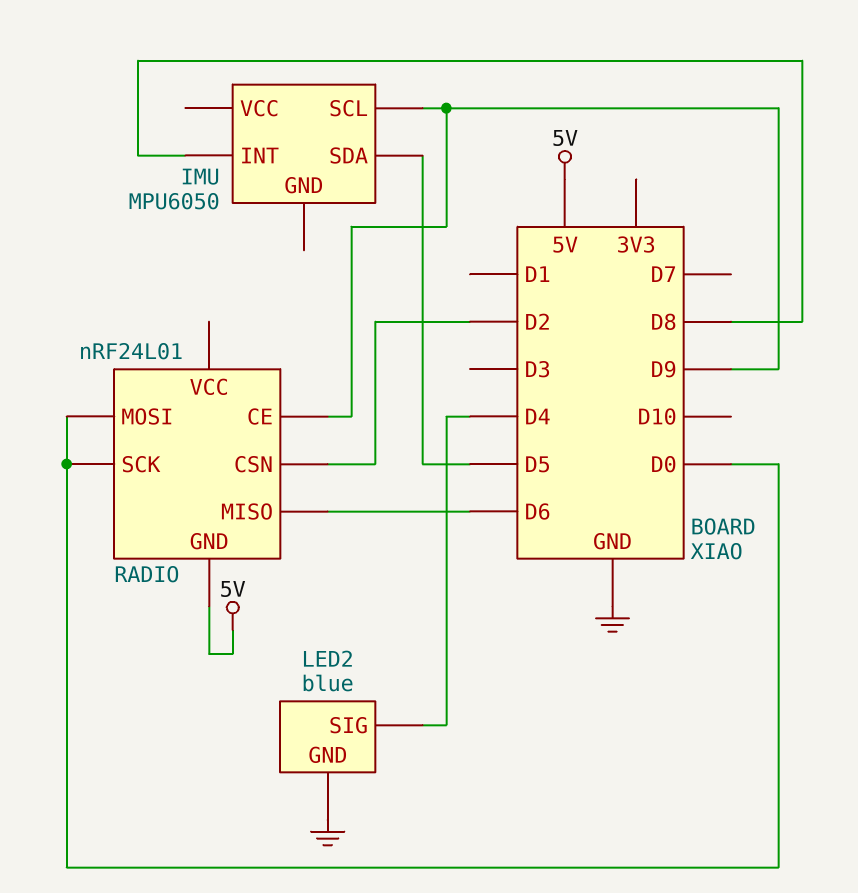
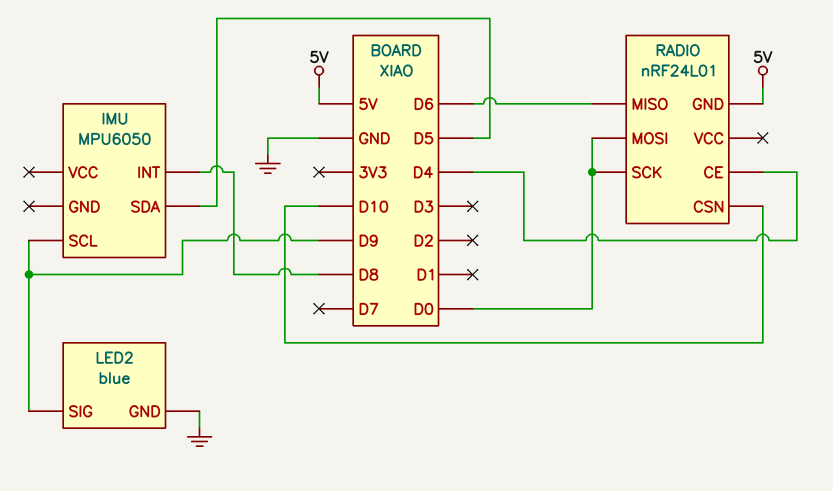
LED2 pin SIG: D4 -> D9
RADIO pin CE: D9 -> D4
RADIO pin CSN: D2 -> D10

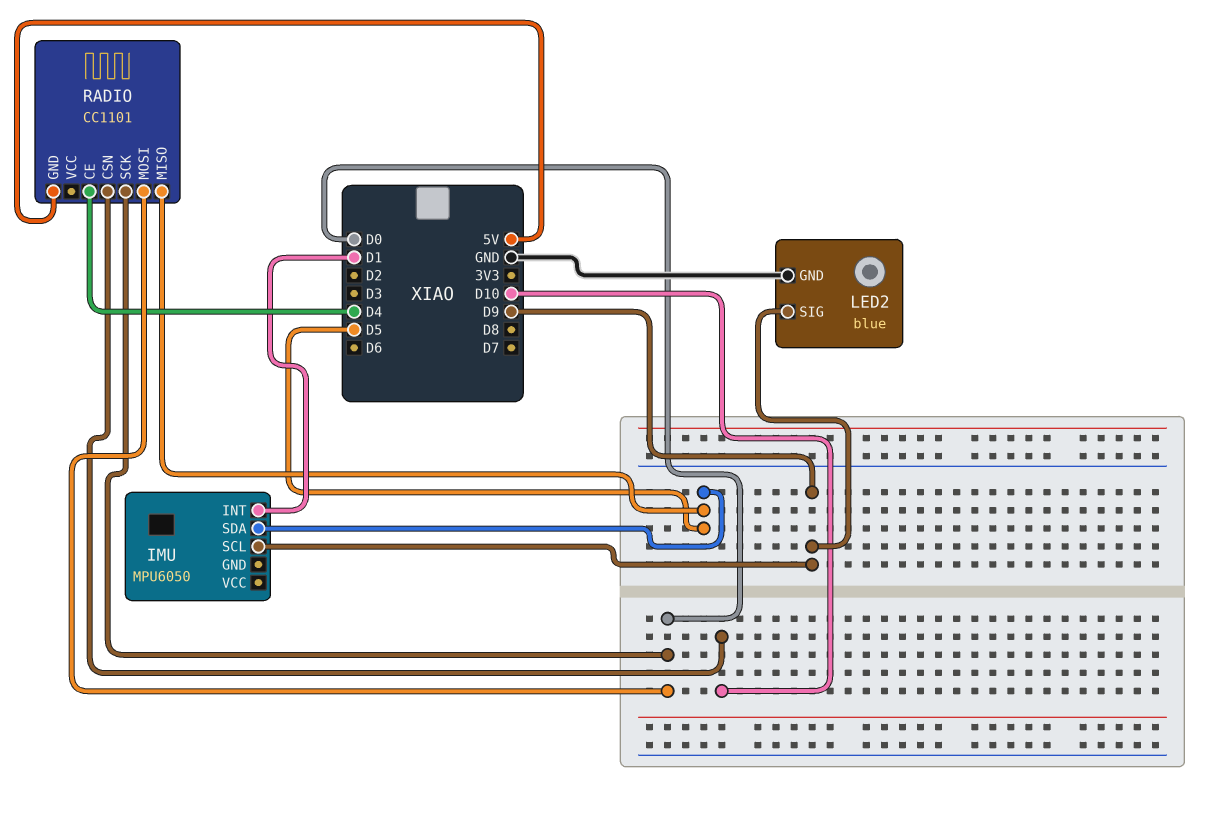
IMU pin INT: D8 -> D1
RADIO: nRF24L01 -> CC1101
RADIO pin MISO: D6 -> D5

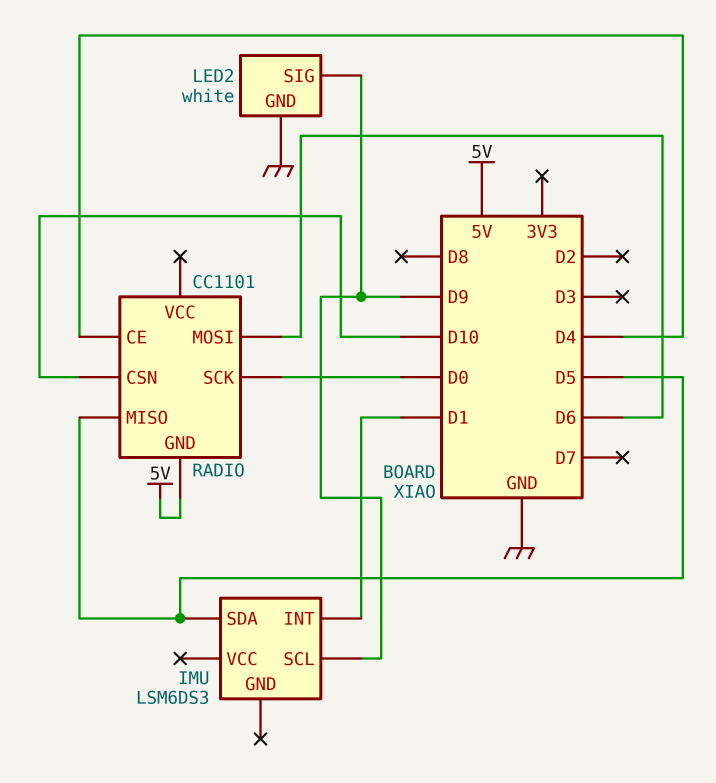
IMU: MPU6050 -> LSM6DS3
LED2: blue -> white
RADIO pin MOSI: D0 -> D6

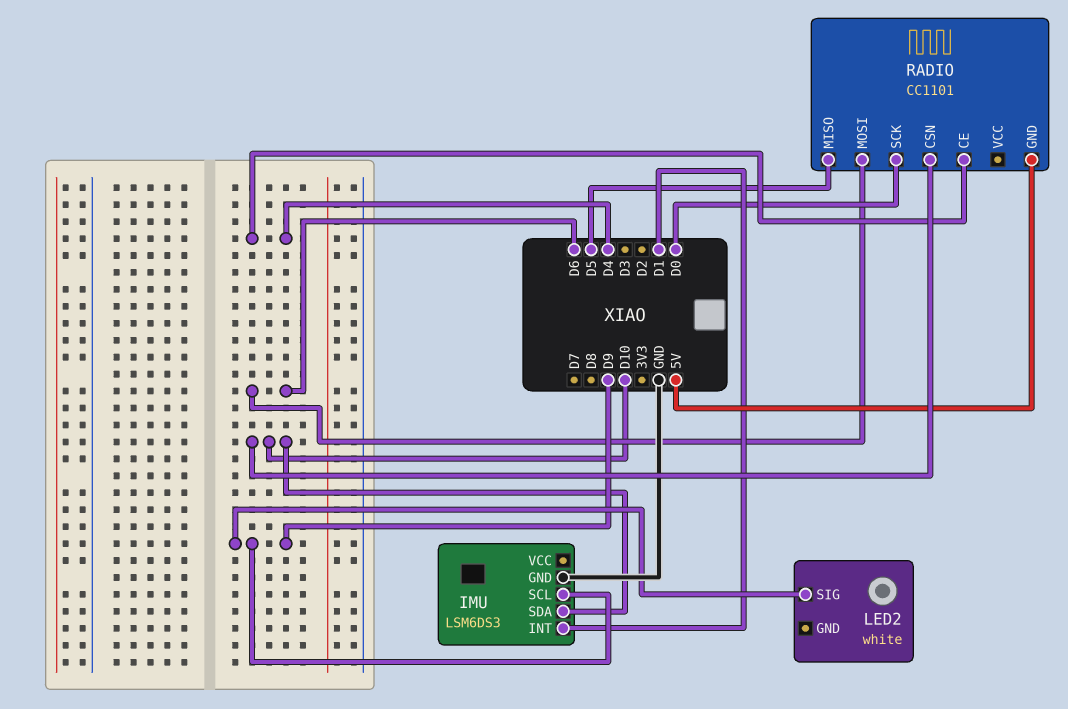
IMU pin GND: none -> GND
IMU pin SDA: D5 -> D10
LED2 pin GND: GND -> none

